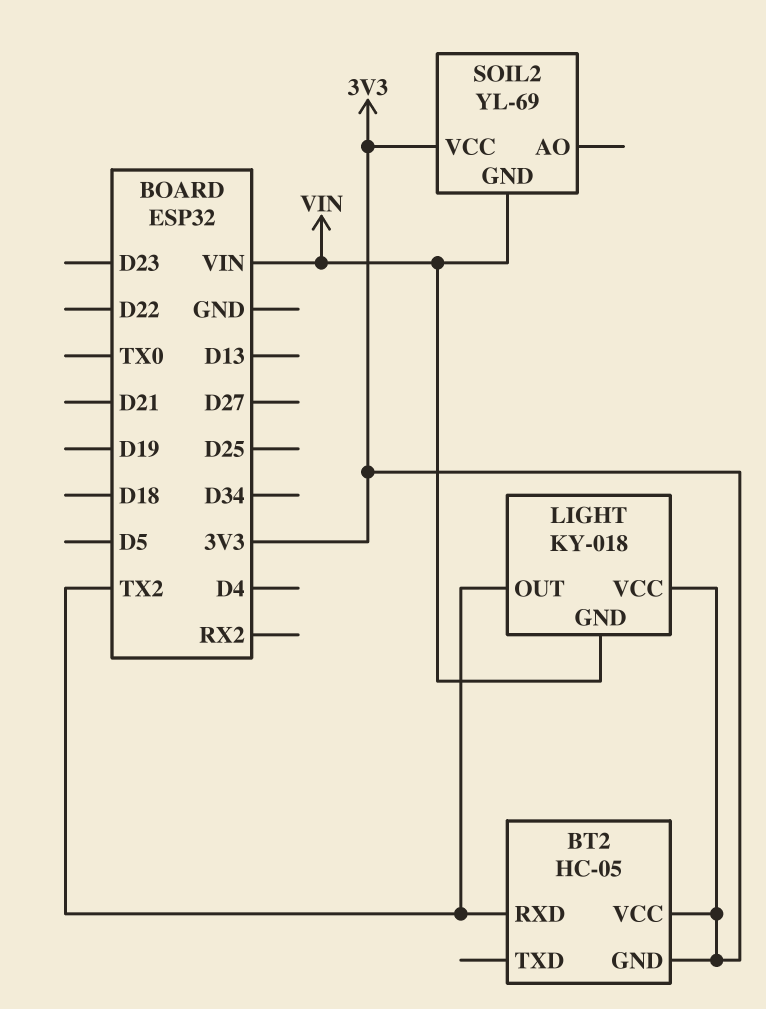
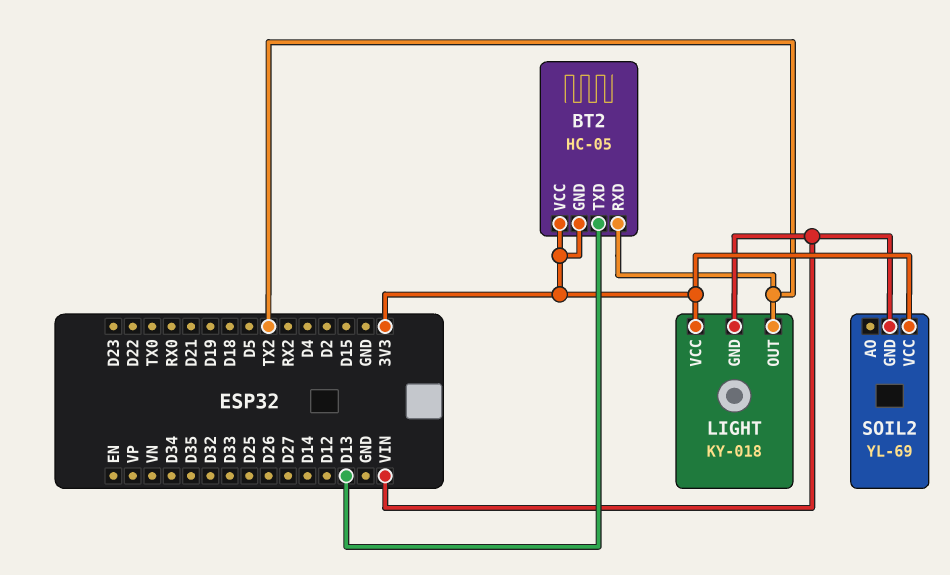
BT2 pin TXD: none -> D13

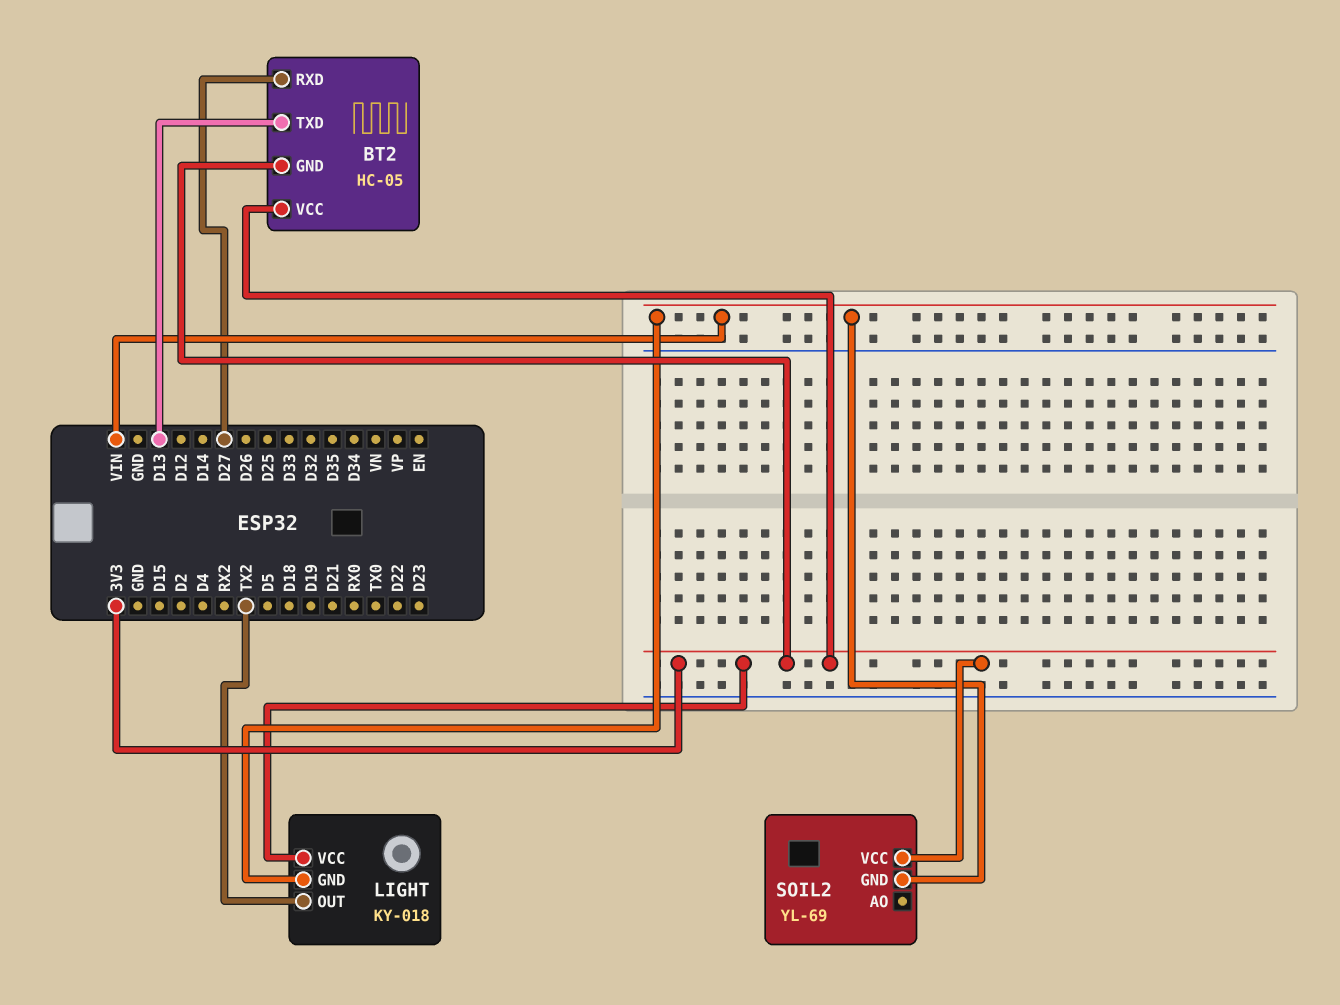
BT2 pin RXD: TX2 -> D27

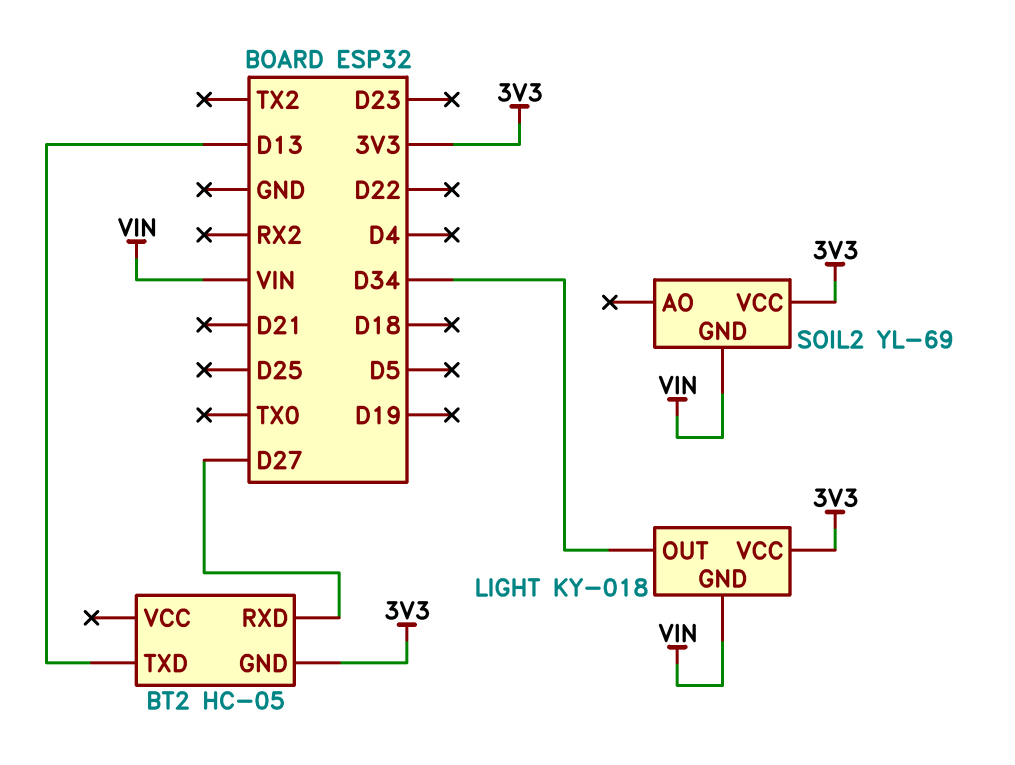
BT2 pin VCC: 3V3 -> none
LIGHT pin OUT: TX2 -> D34

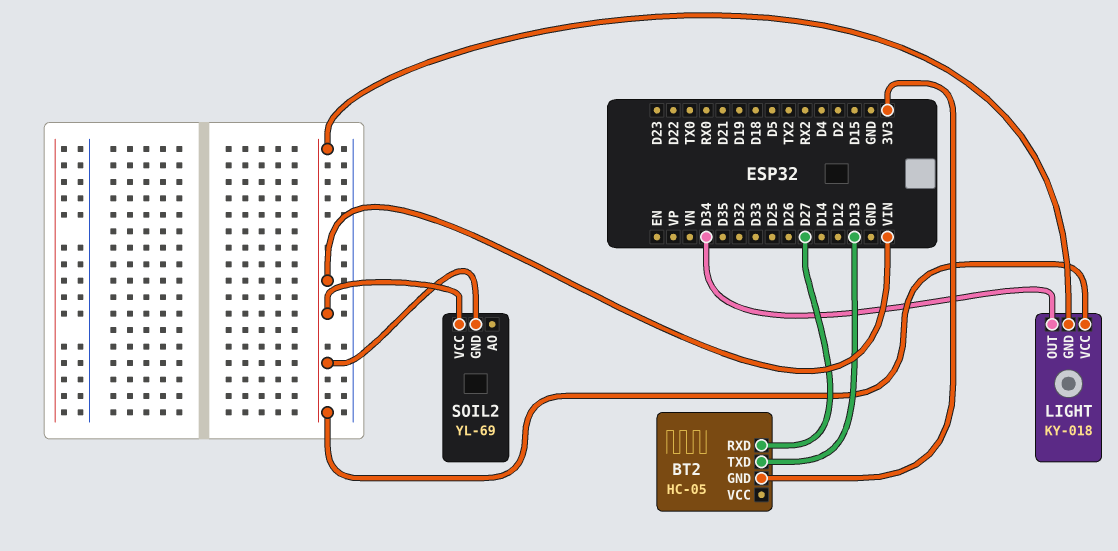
LIGHT pin VCC: 3V3 -> VIN
SOIL2 pin VCC: 3V3 -> VIN

